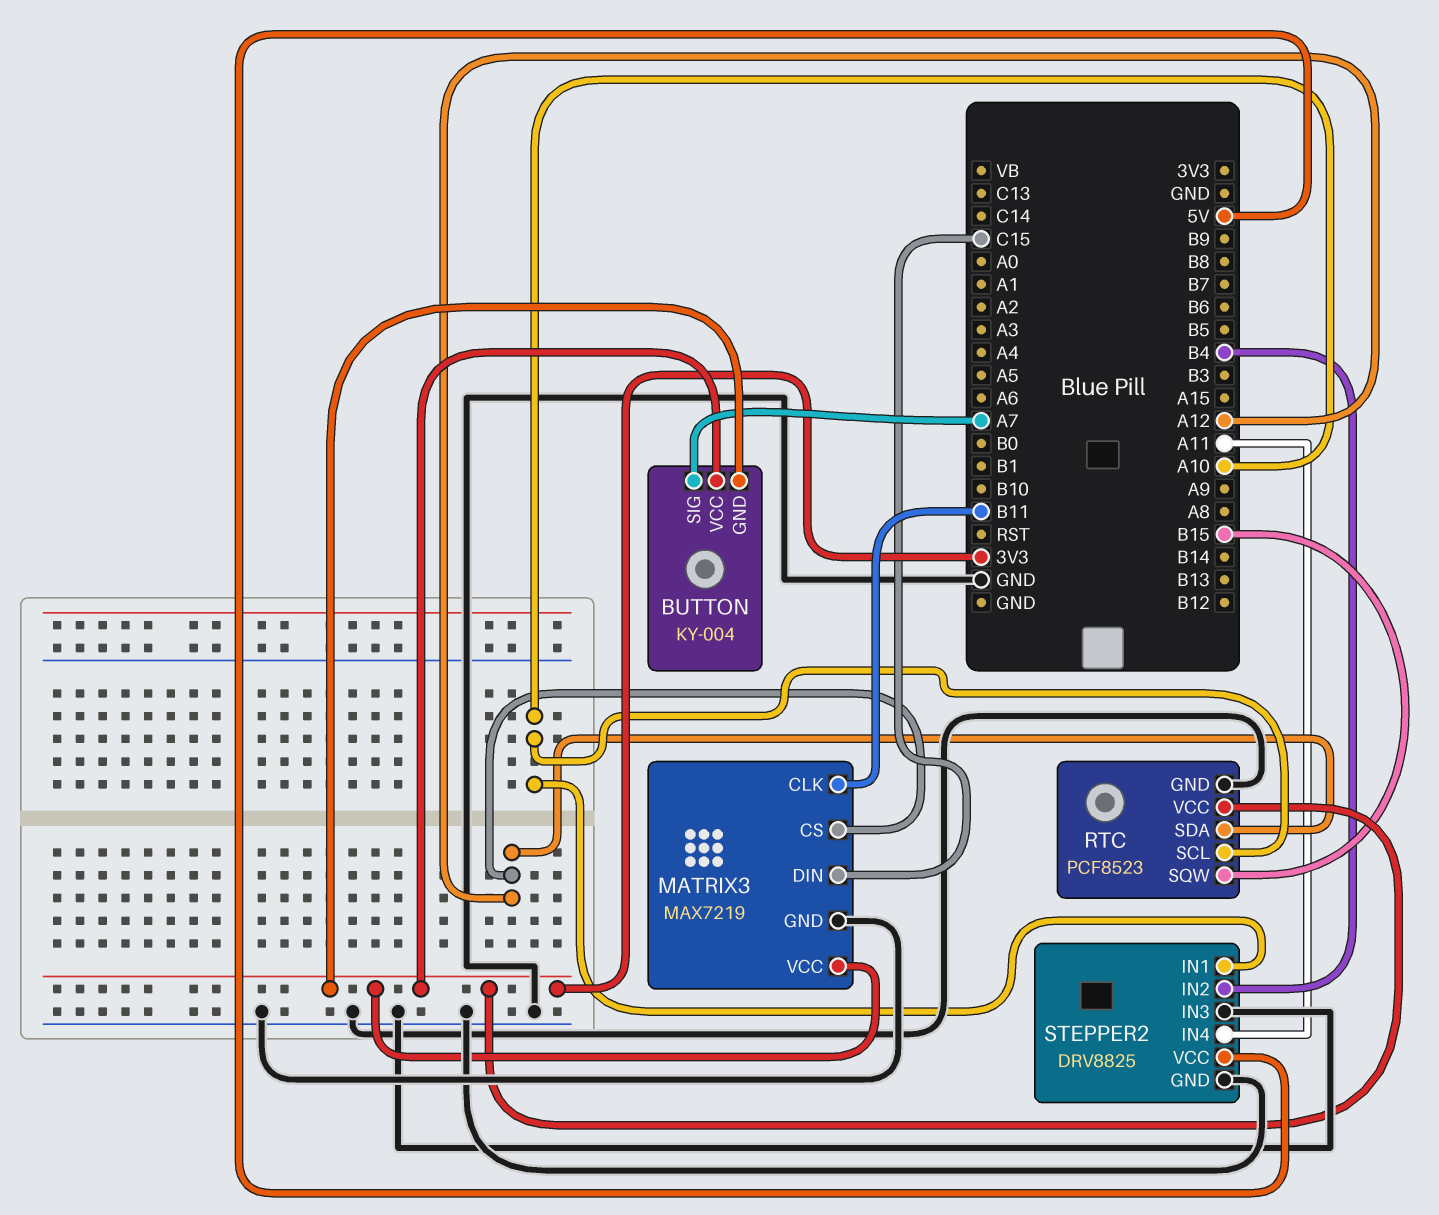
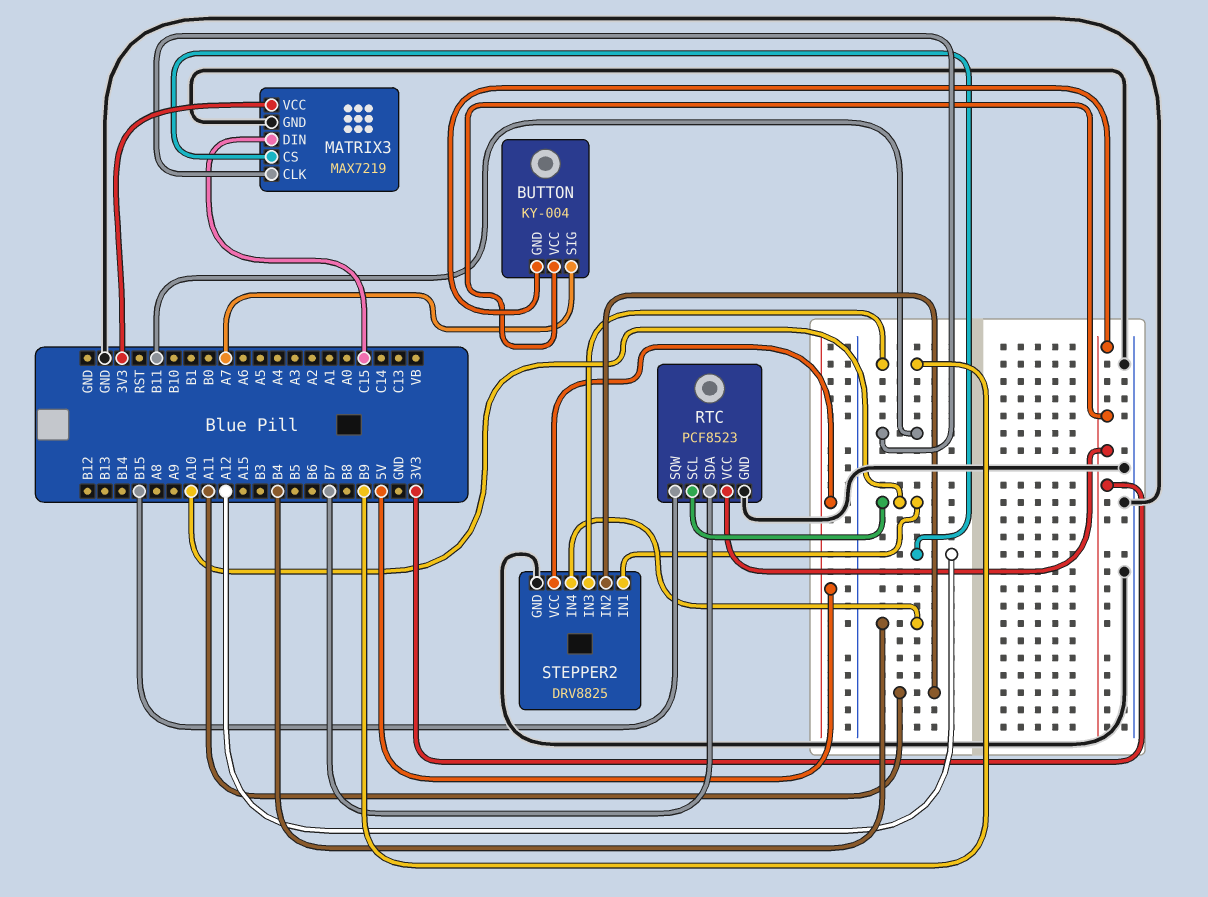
RTC pin SDA: A12 -> B7
STEPPER2 pin IN2: B4 -> A11
STEPPER2 pin IN3: GND -> B9
STEPPER2 pin IN4: A11 -> B4

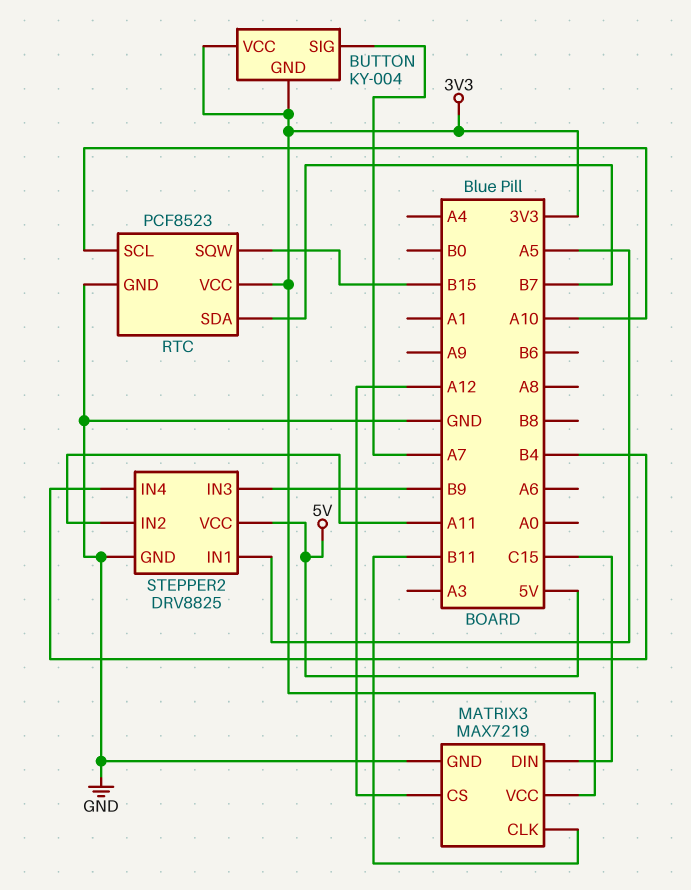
STEPPER2 pin IN1: A10 -> A5

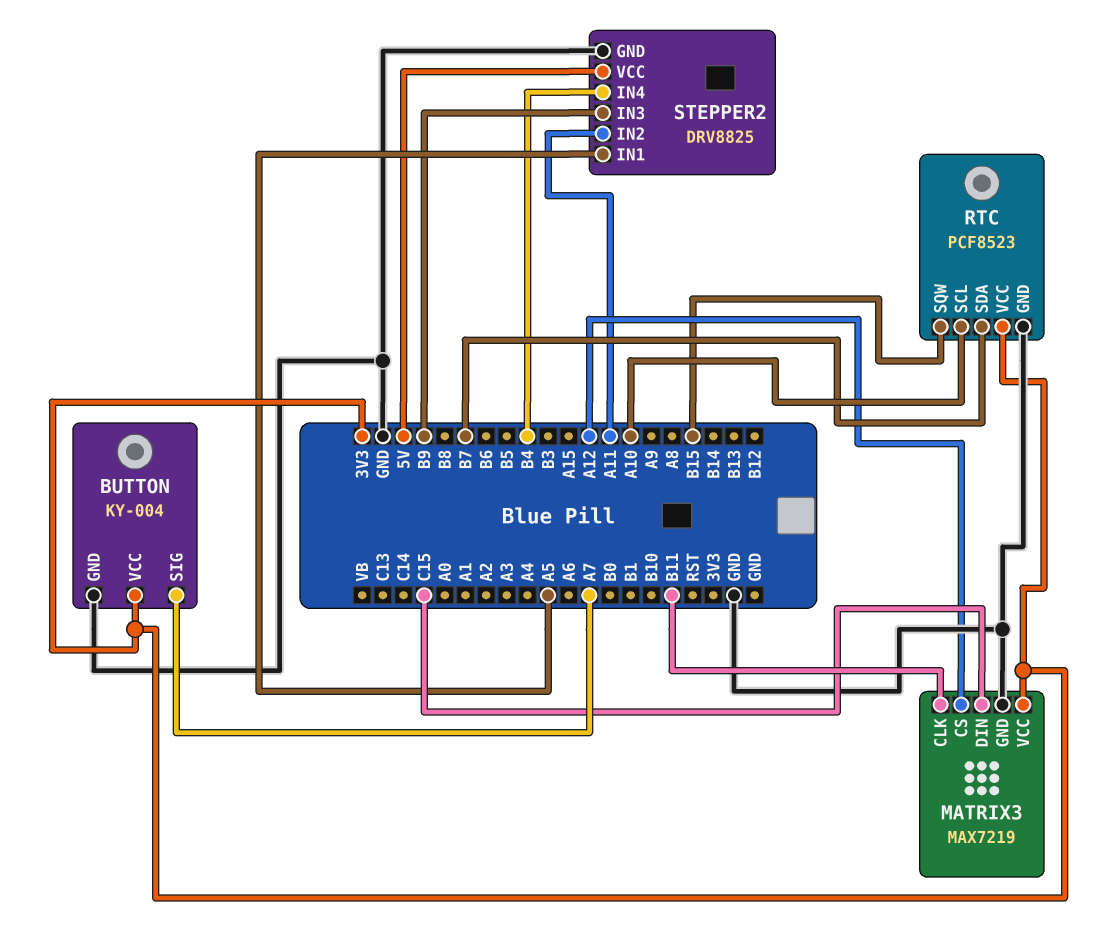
BUTTON pin GND: 3V3 -> GND

